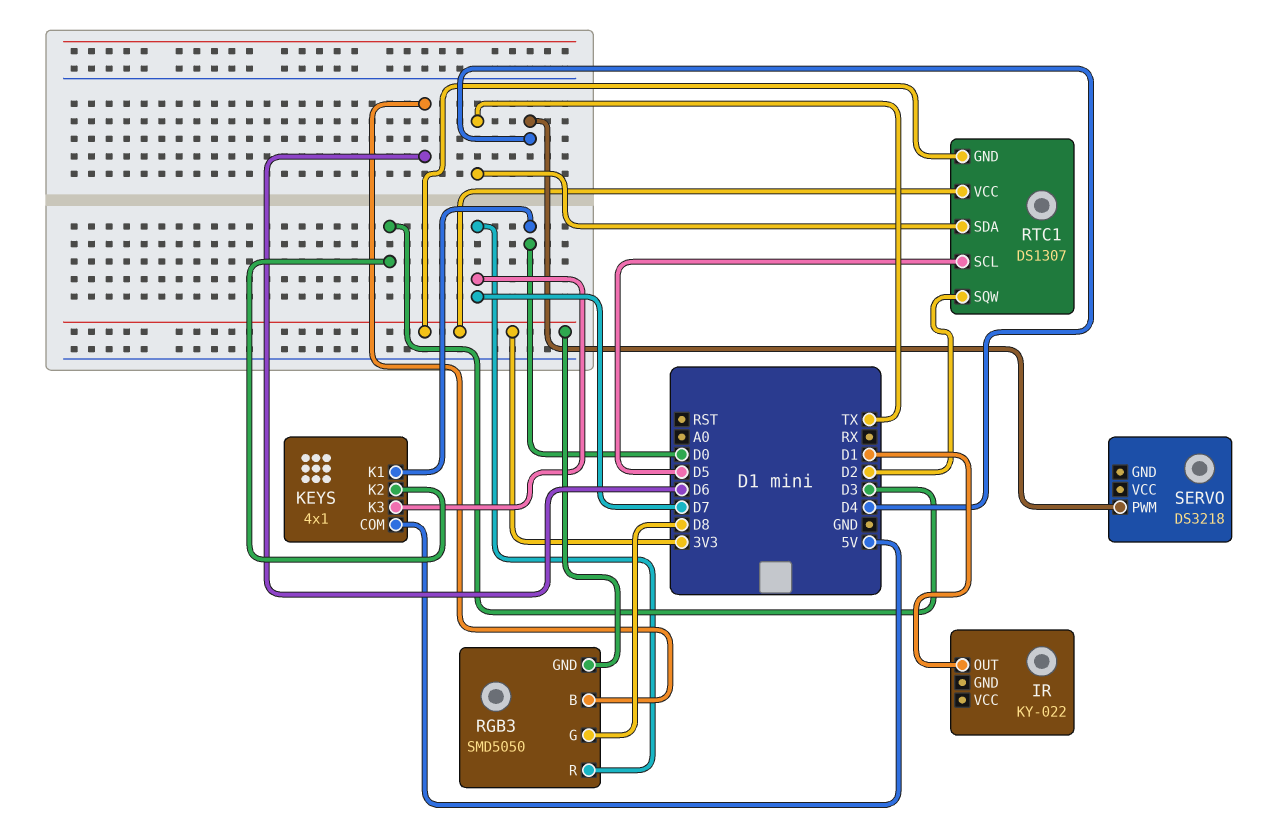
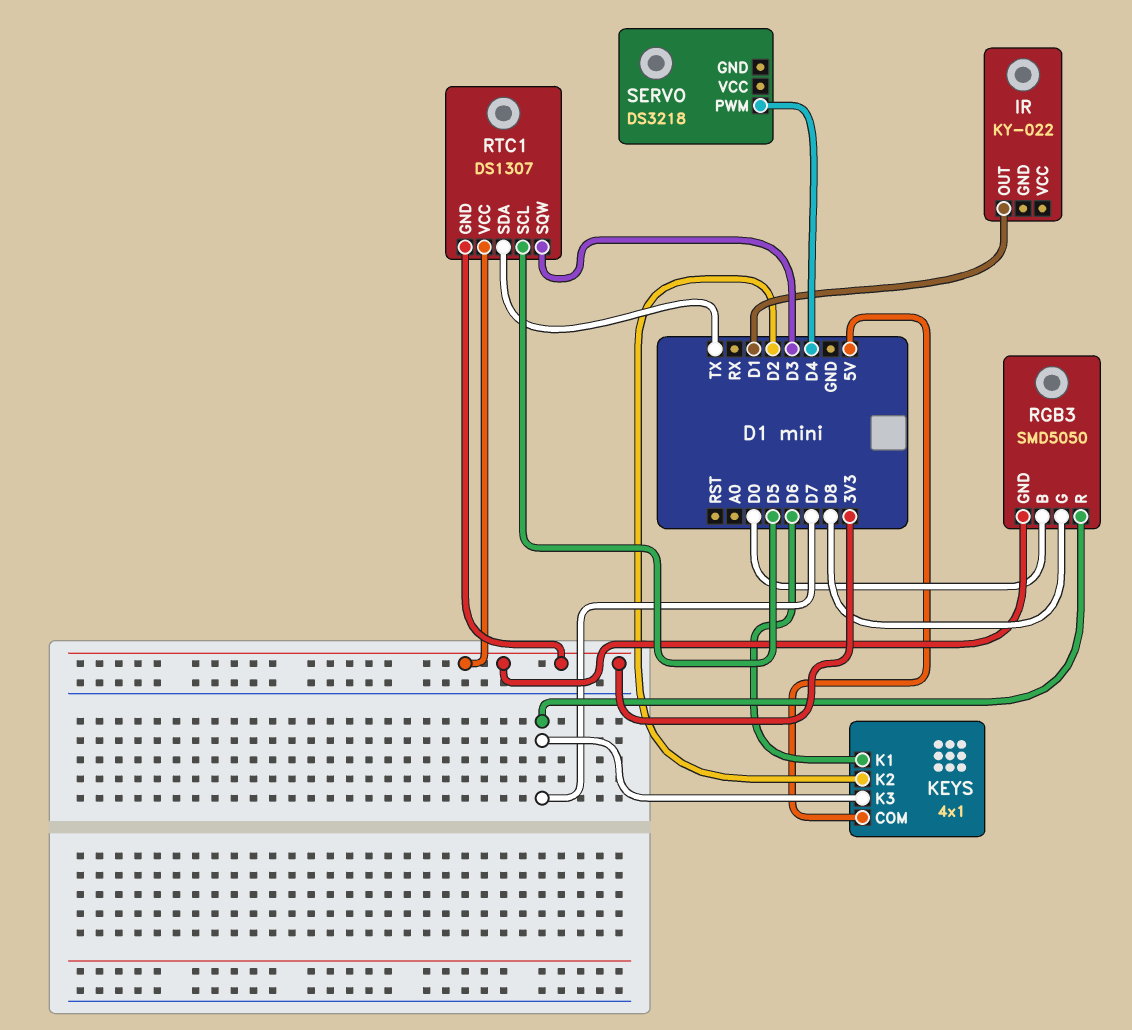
KEYS pin K1: D0 -> D6
KEYS pin K2: D3 -> D2
RGB3 pin B: D6 -> D0
RTC1 pin SQW: D2 -> D3

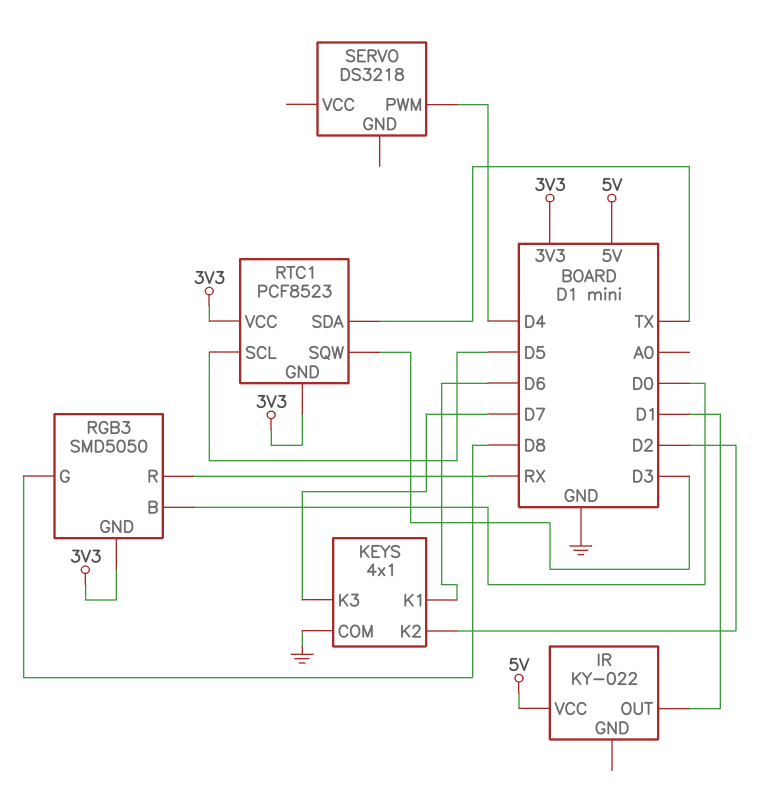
IR pin VCC: none -> 5V
KEYS pin COM: 5V -> GND
RGB3 pin R: D7 -> RX
RTC1: DS1307 -> PCF8523

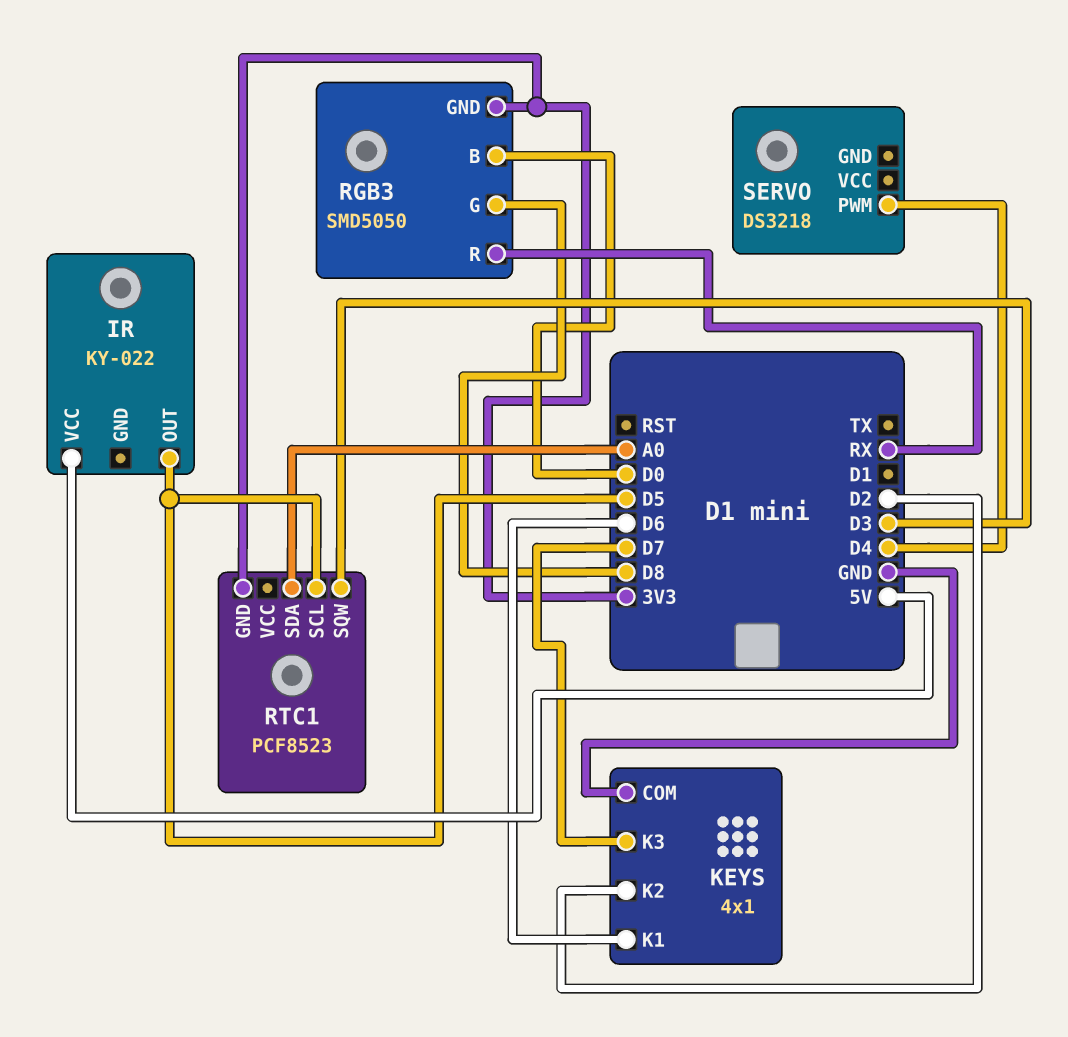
IR pin OUT: D1 -> D5
RTC1 pin SDA: TX -> A0
RTC1 pin VCC: 3V3 -> none

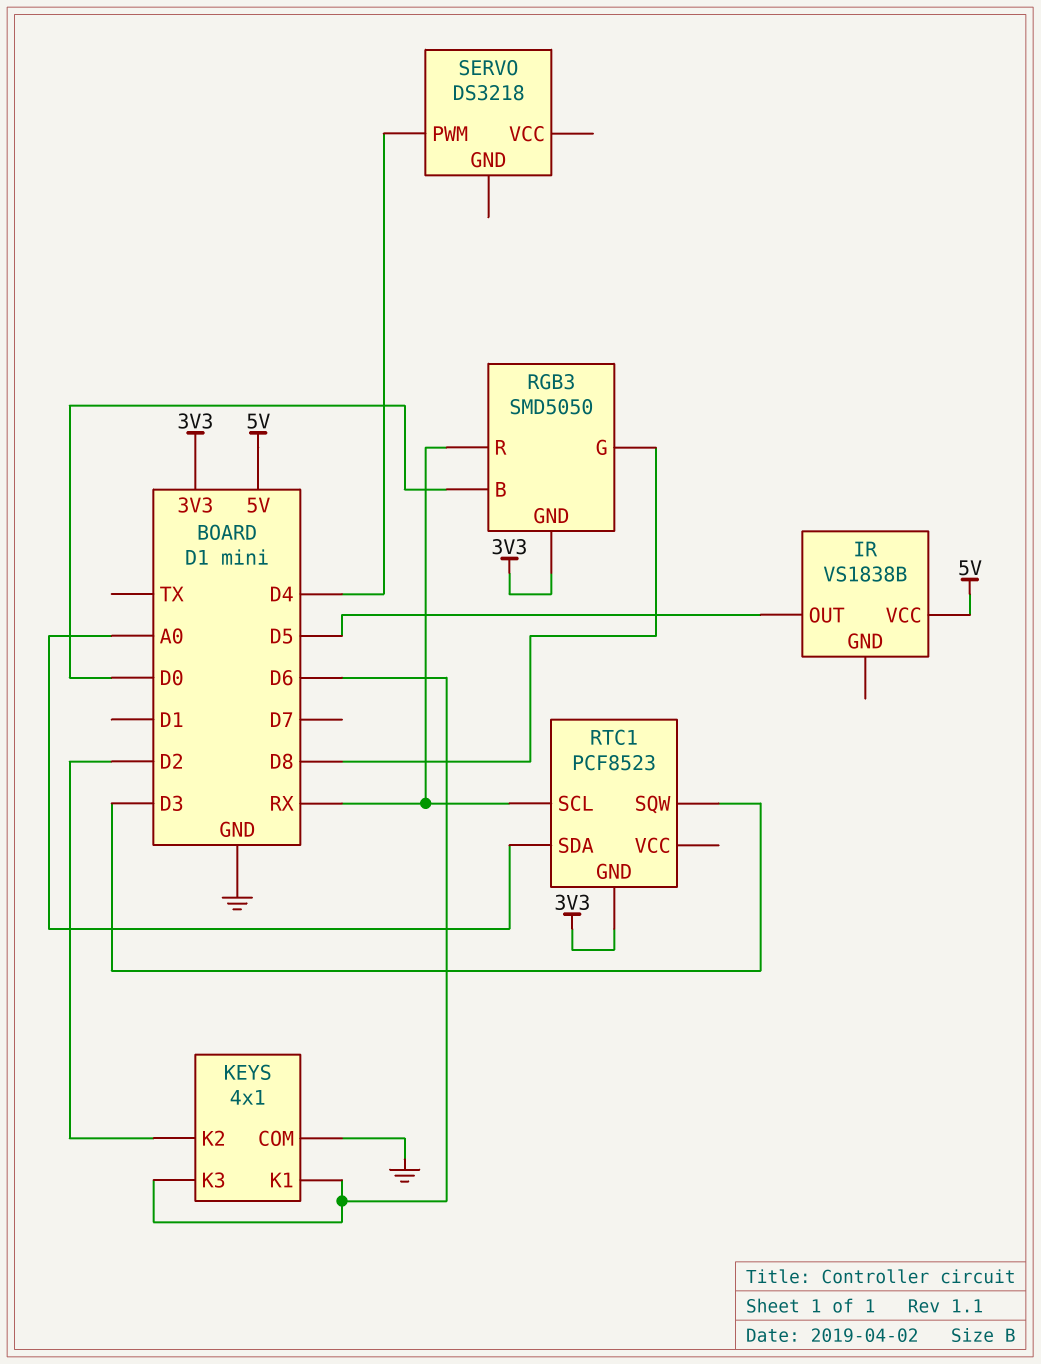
IR: KY-022 -> VS1838B
KEYS pin K3: D7 -> D6
RTC1 pin SCL: D5 -> RX

